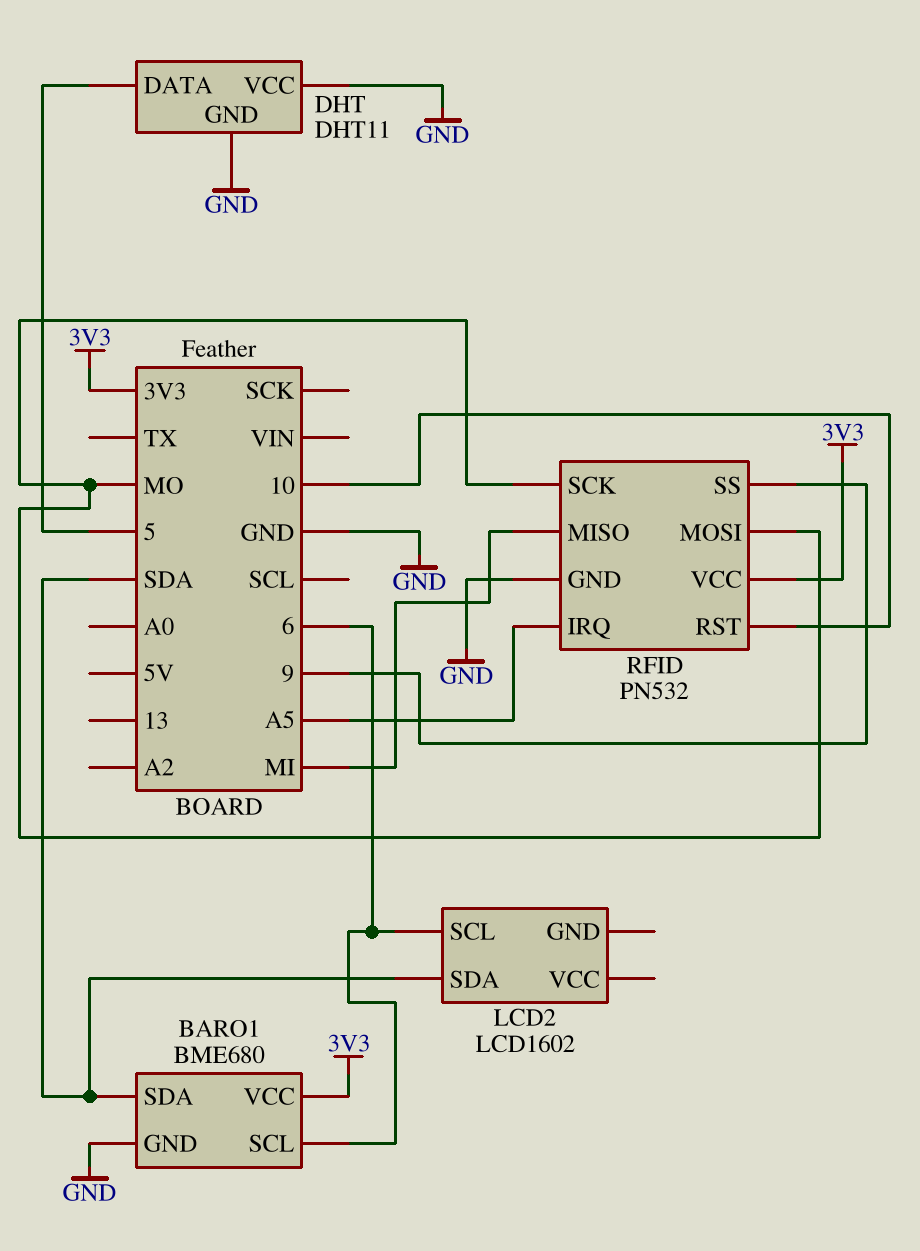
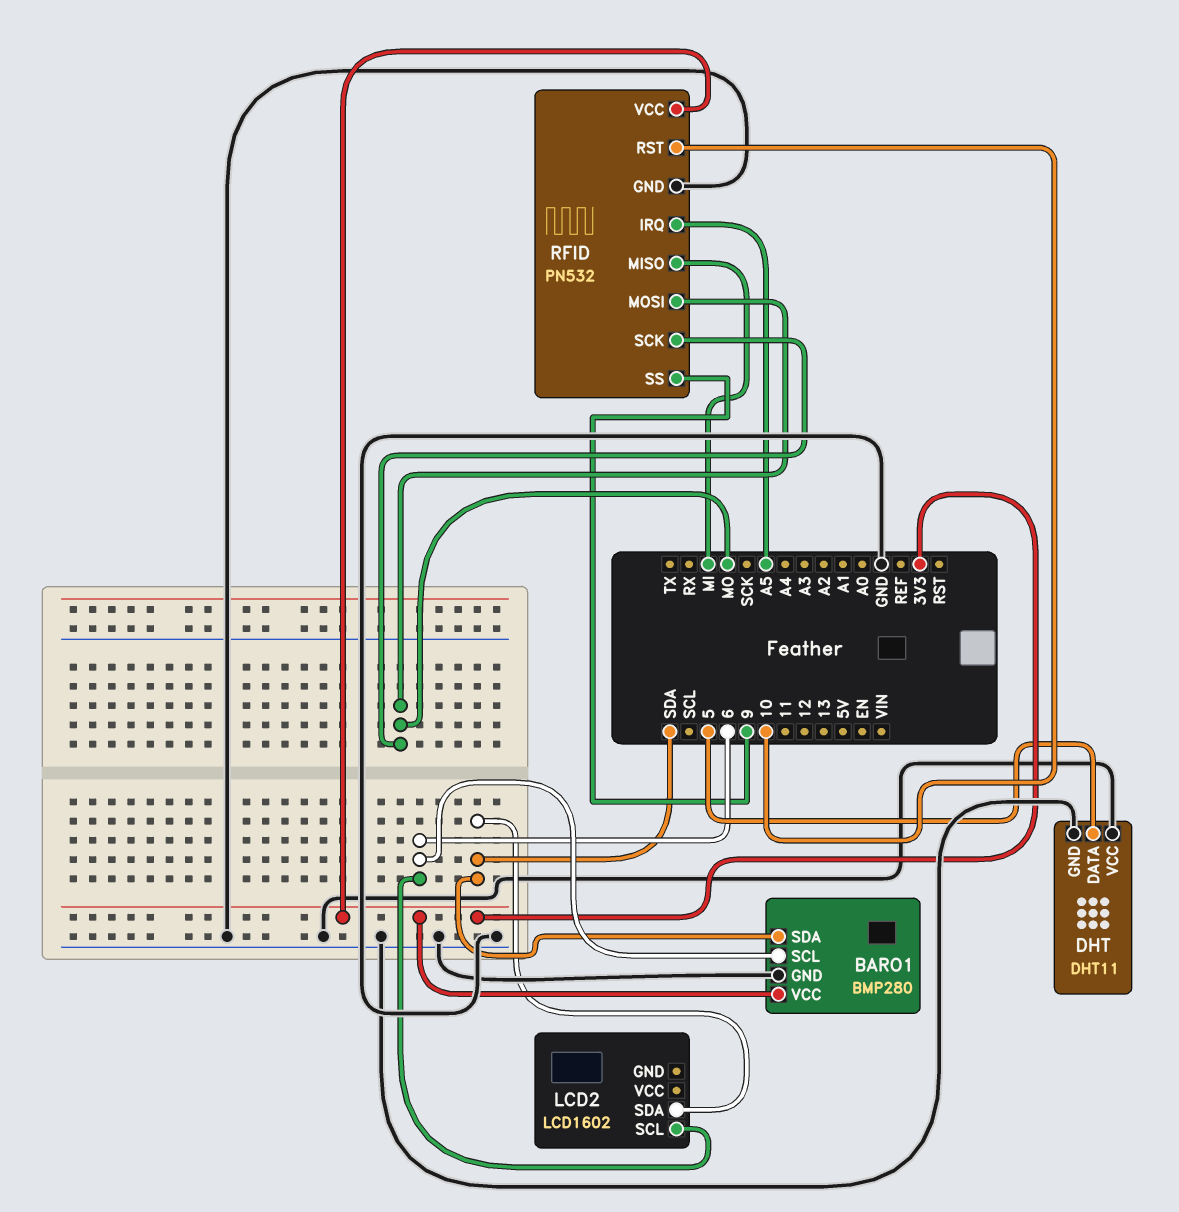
BARO1: BME680 -> BMP280

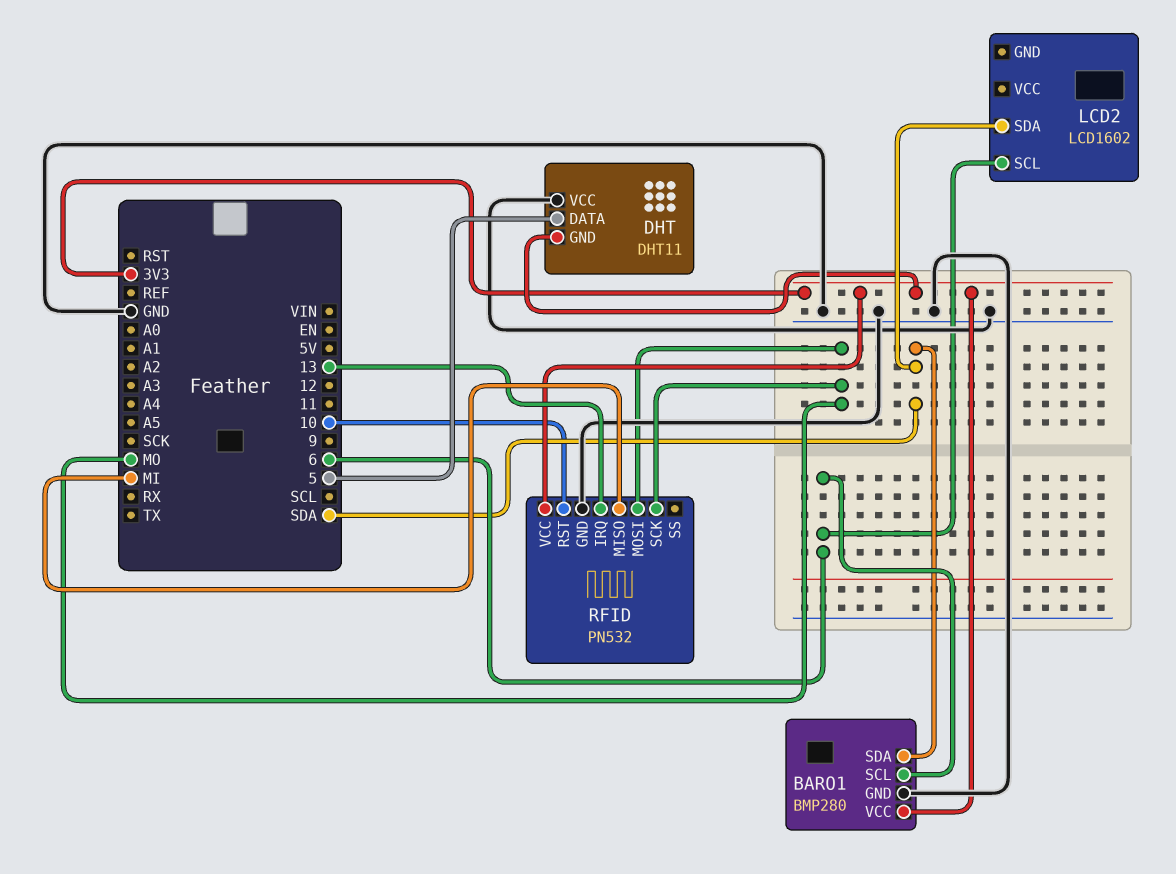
DHT pin GND: GND -> 3V3
RFID pin IRQ: A5 -> 13
RFID pin SS: 9 -> none

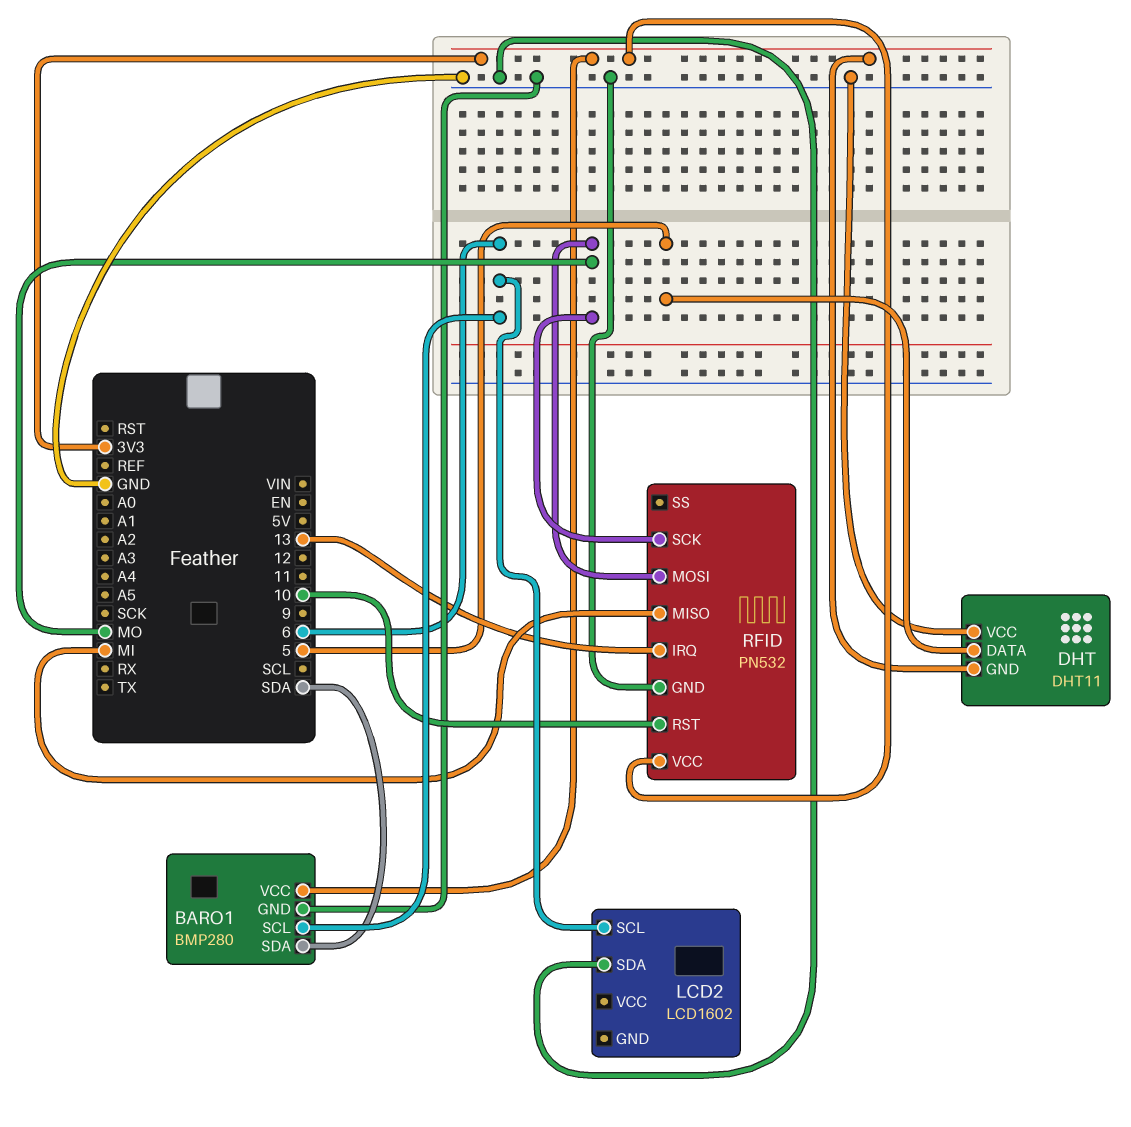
LCD2 pin SDA: SDA -> GND

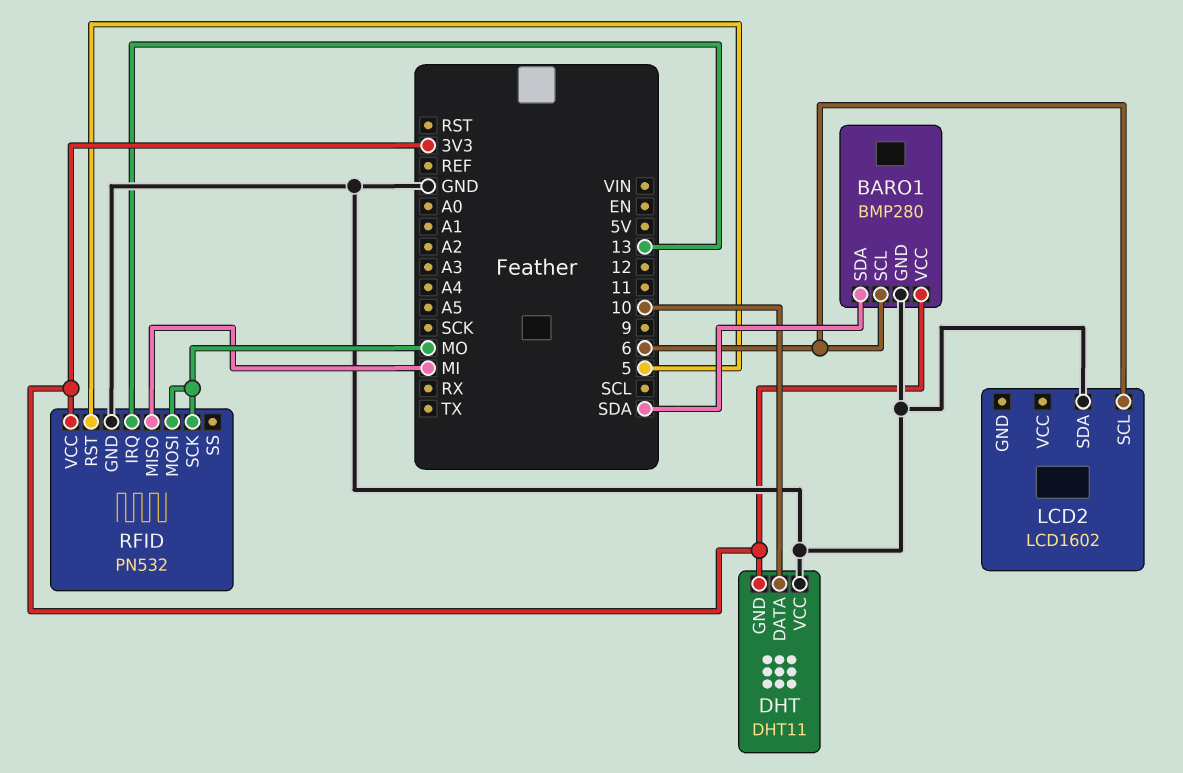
DHT pin DATA: 5 -> 10
RFID pin RST: 10 -> 5

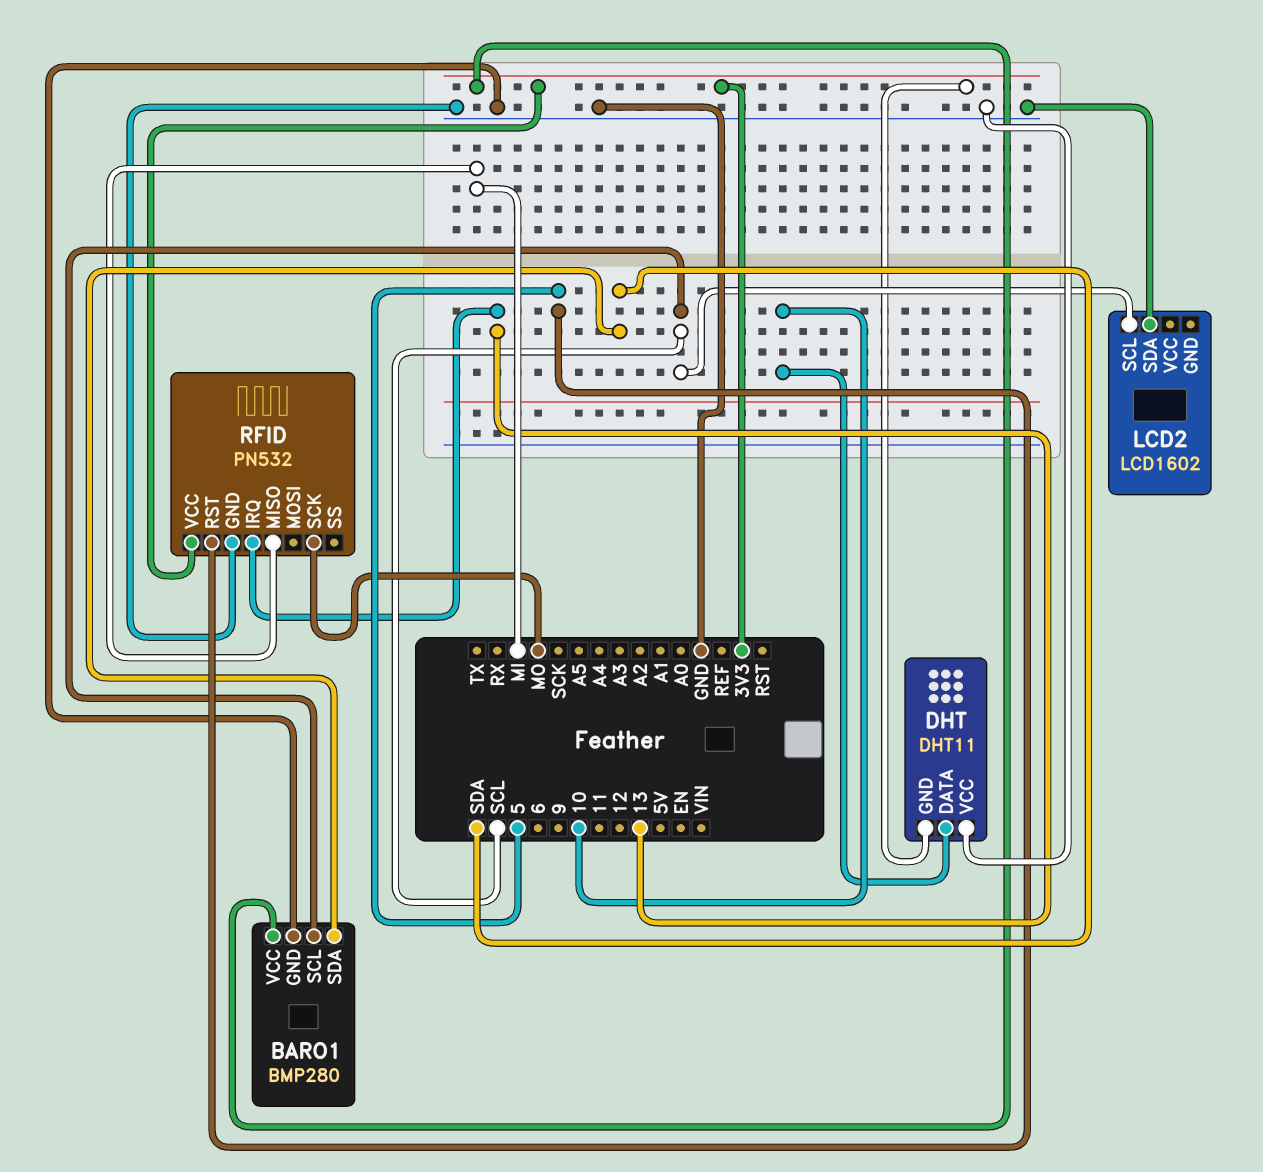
BARO1 pin SCL: 6 -> SCL
LCD2 pin SCL: 6 -> SCL
RFID pin MOSI: MO -> none

